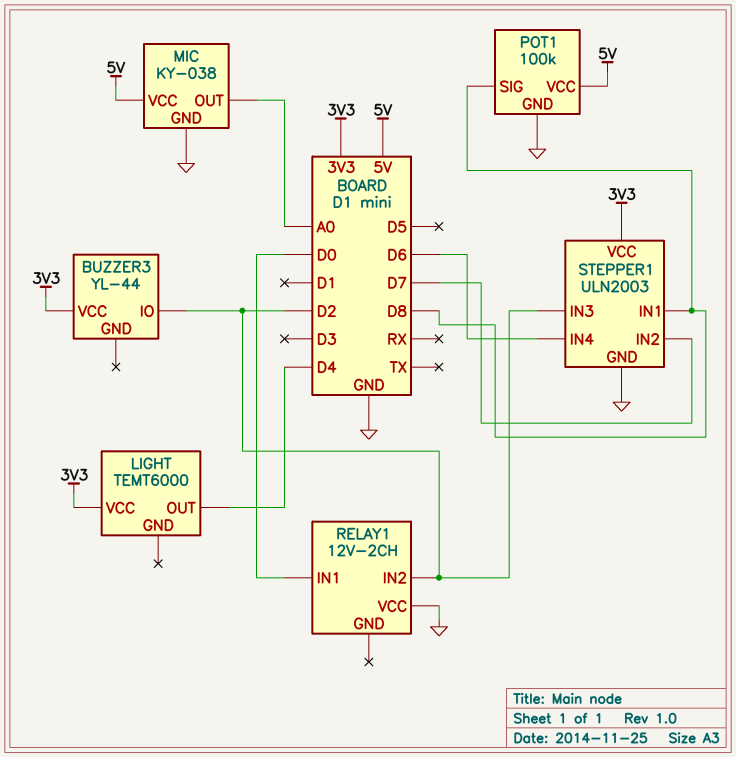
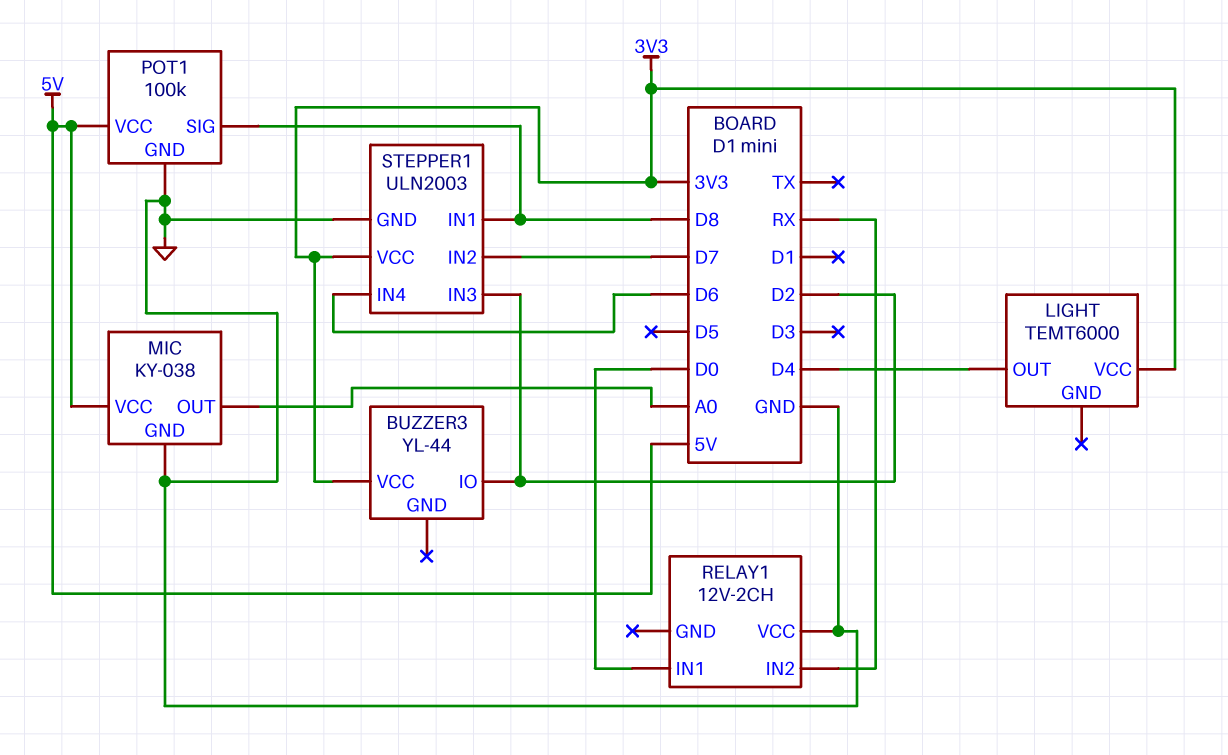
RELAY1 pin IN2: D2 -> RX

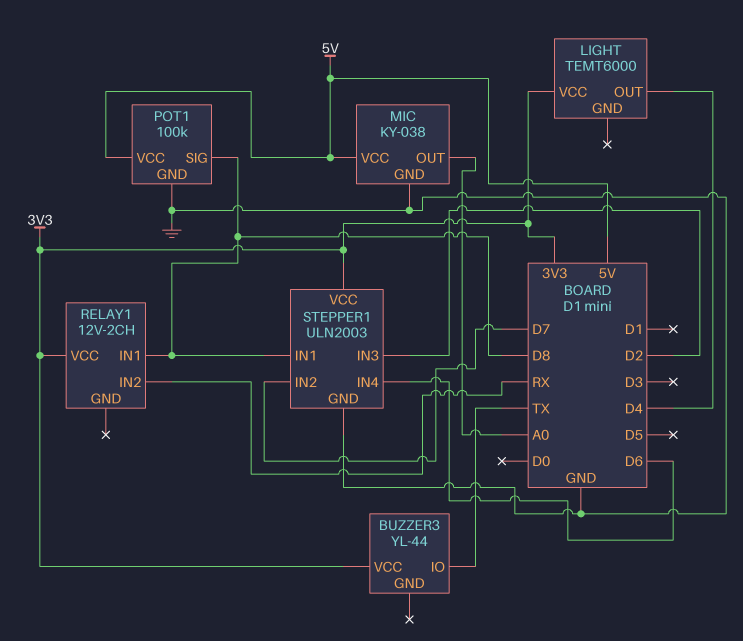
BUZZER3 pin IO: D2 -> TX
RELAY1 pin IN1: D0 -> D8
RELAY1 pin VCC: GND -> 3V3

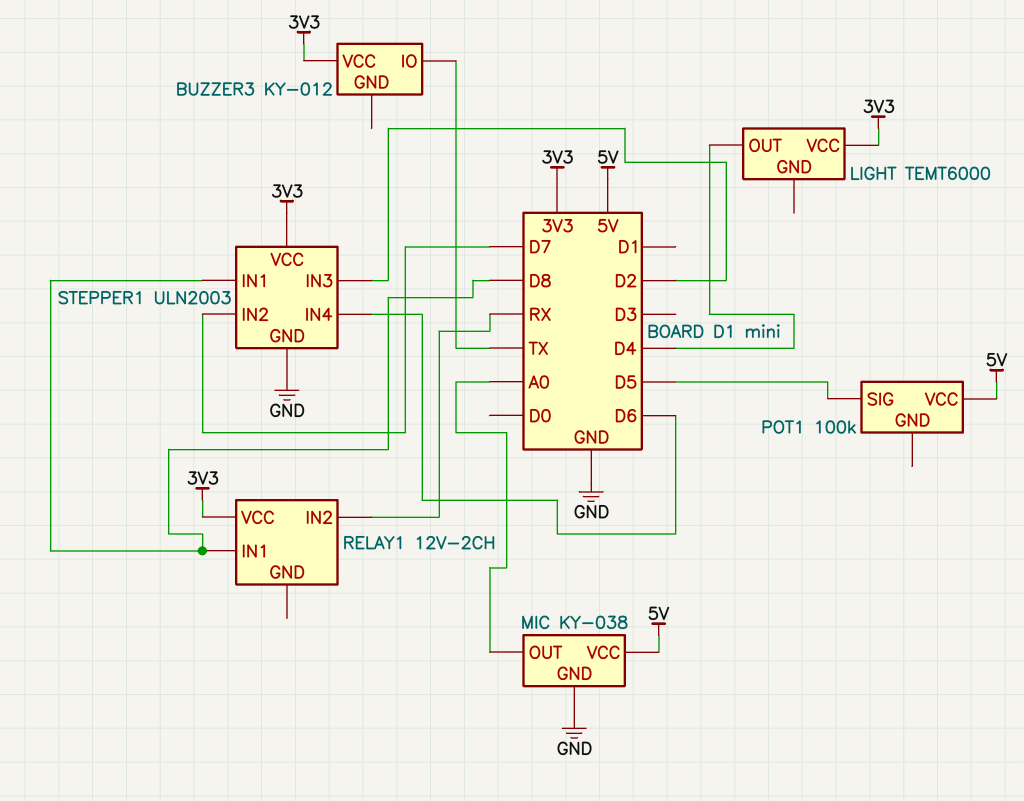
BUZZER3: YL-44 -> KY-012
POT1 pin GND: GND -> none
POT1 pin SIG: D8 -> D5

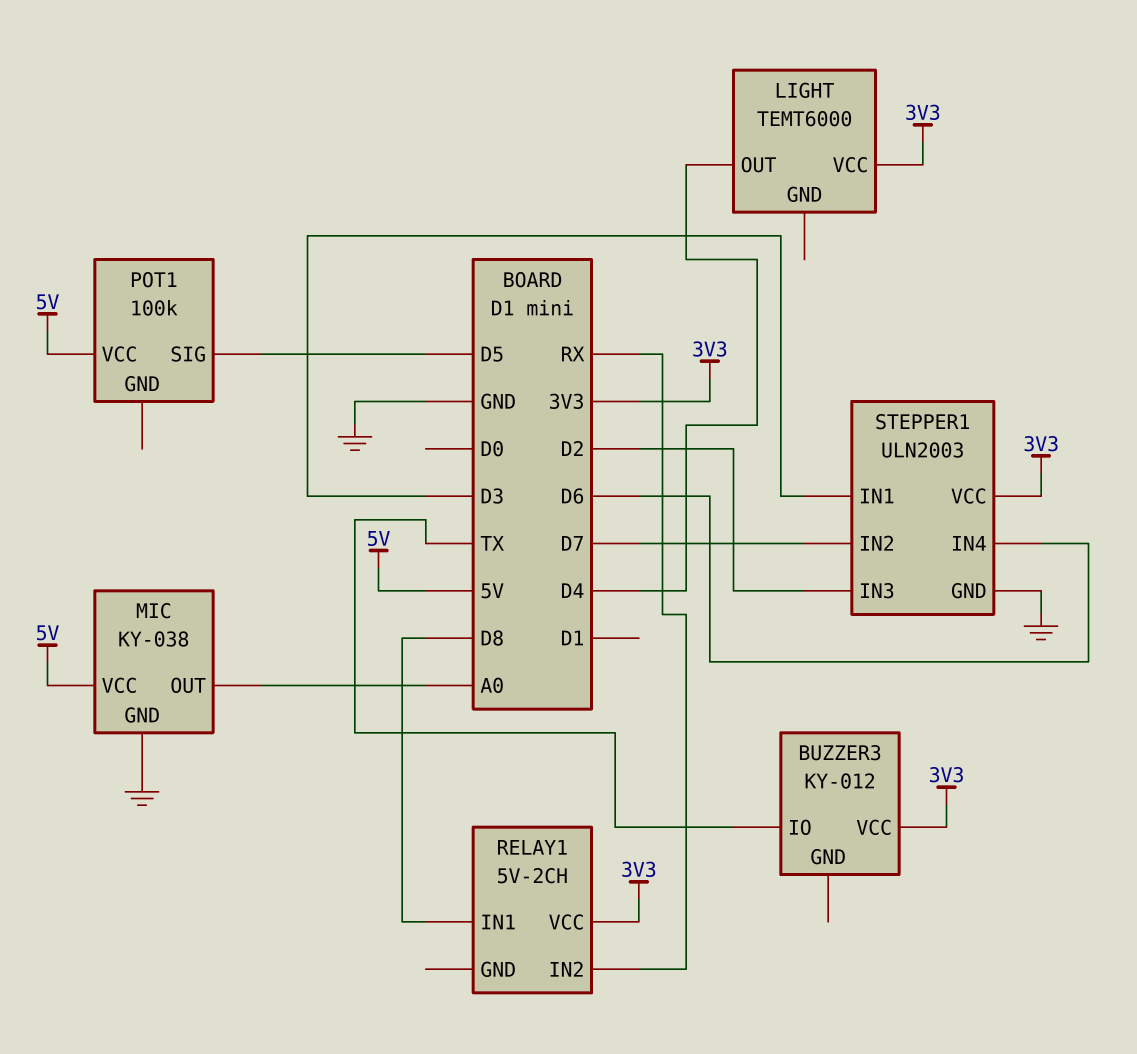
RELAY1: 12V-2CH -> 5V-2CH
STEPPER1 pin IN1: D8 -> D3

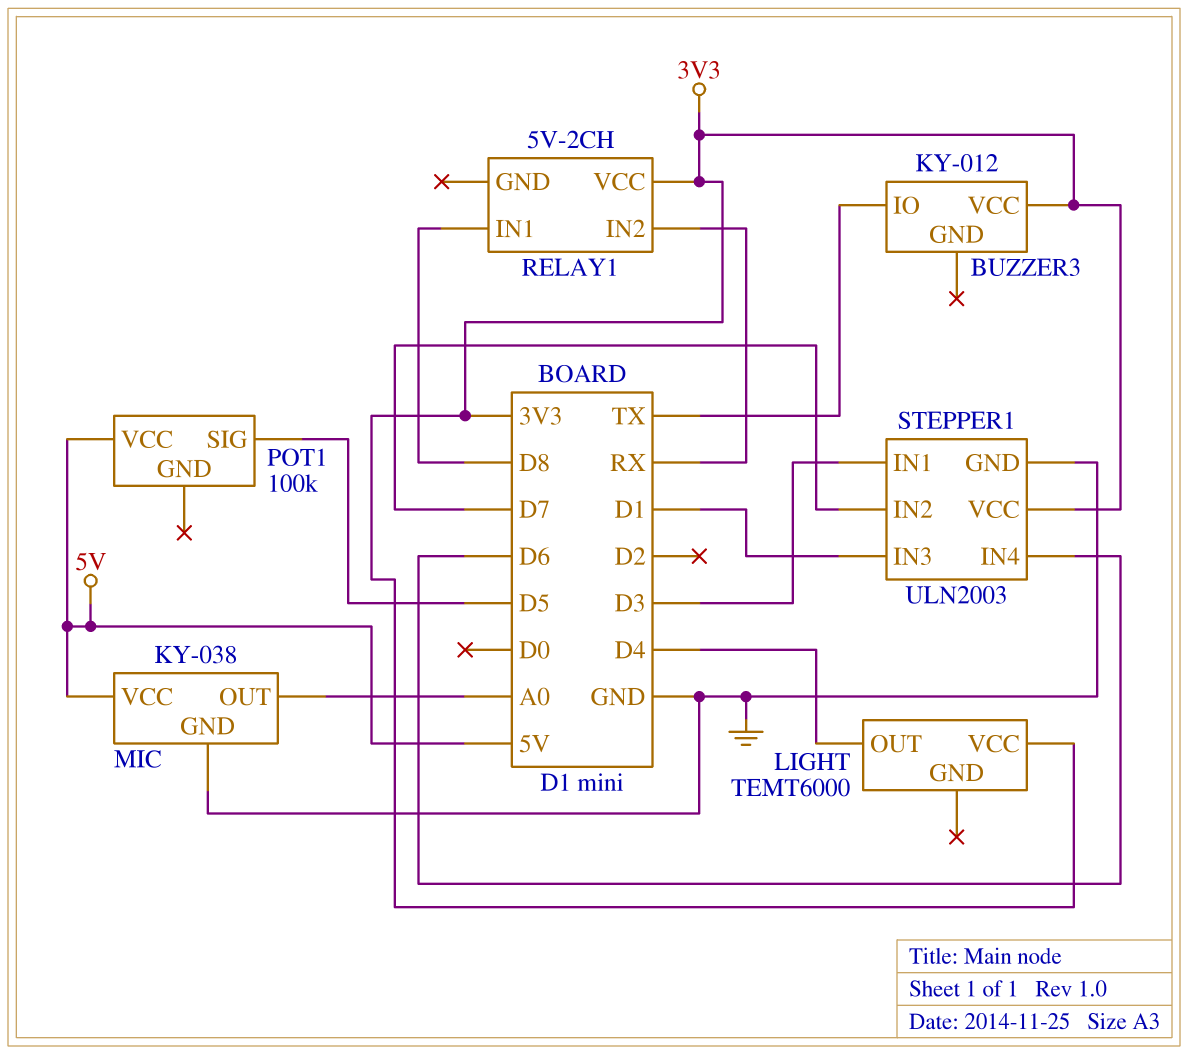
STEPPER1 pin IN3: D2 -> D1

